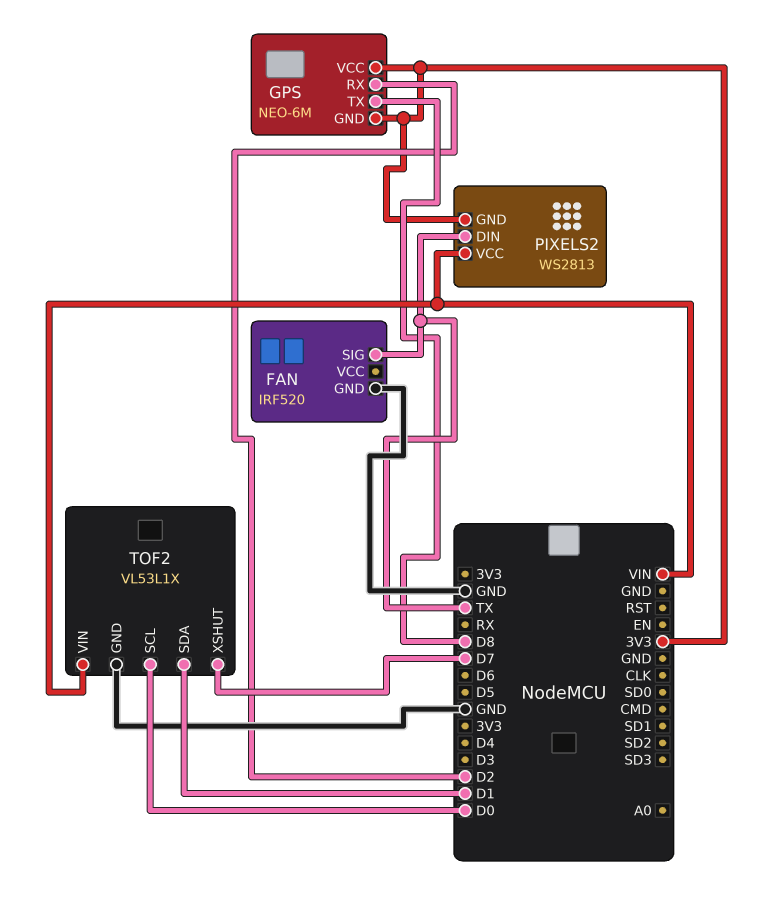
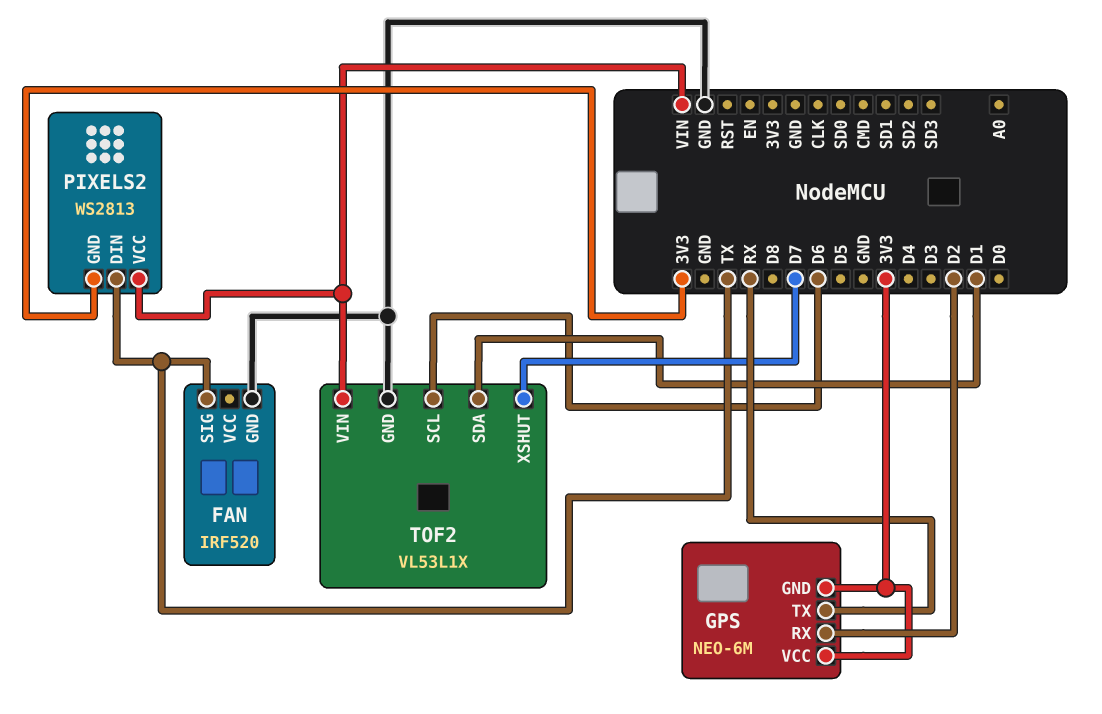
GPS pin TX: D8 -> RX
TOF2 pin SCL: D0 -> D6

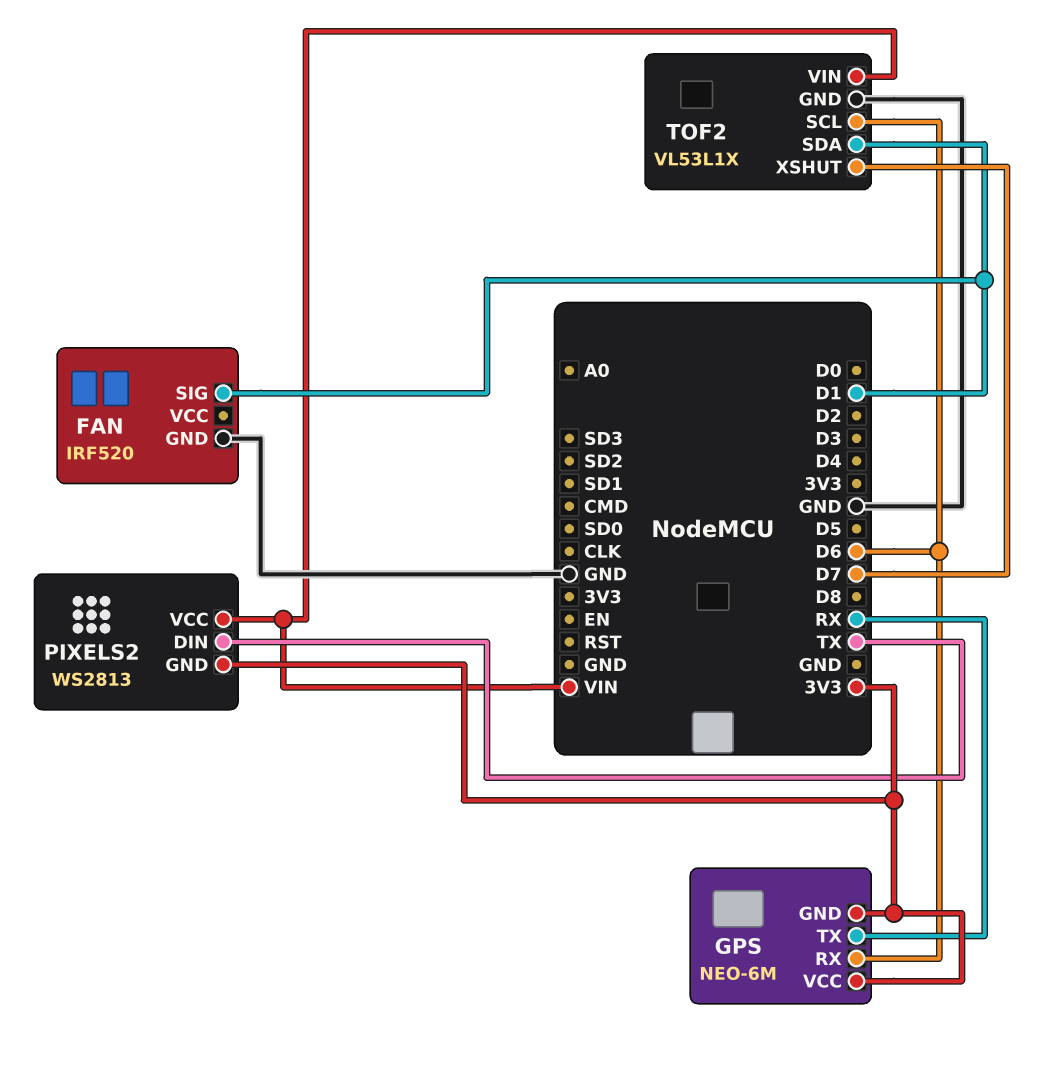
FAN pin SIG: TX -> D1
GPS pin RX: D2 -> D6

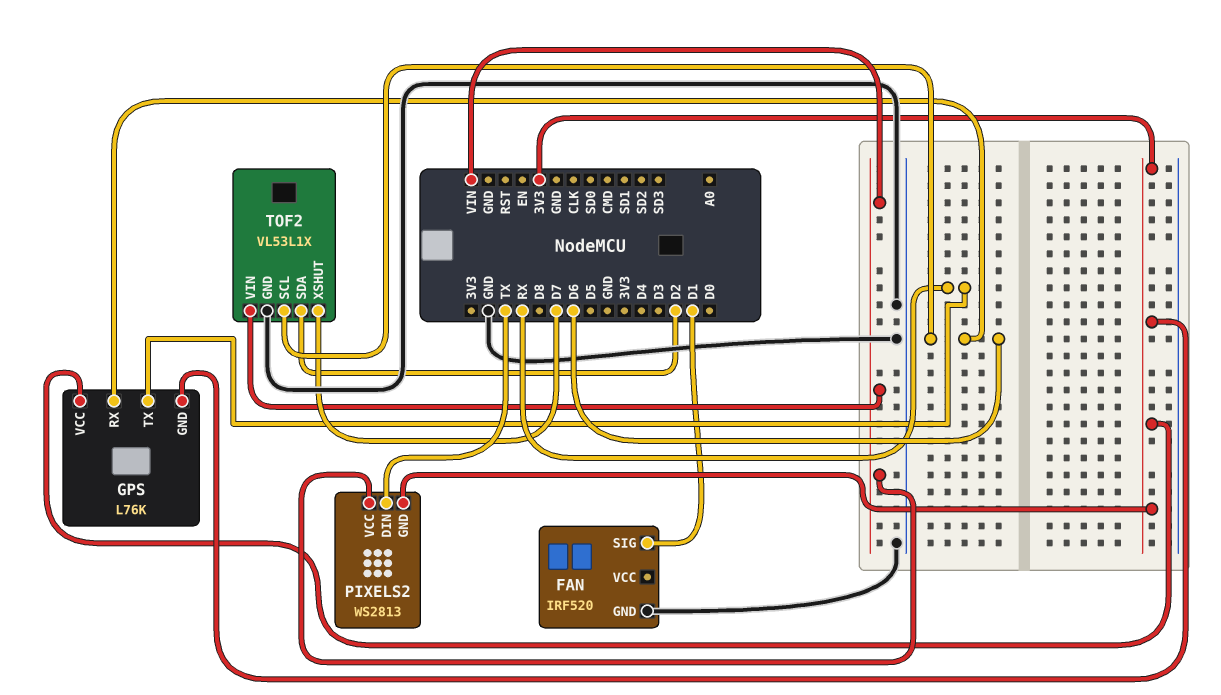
GPS: NEO-6M -> L76K
TOF2 pin SDA: D1 -> D2

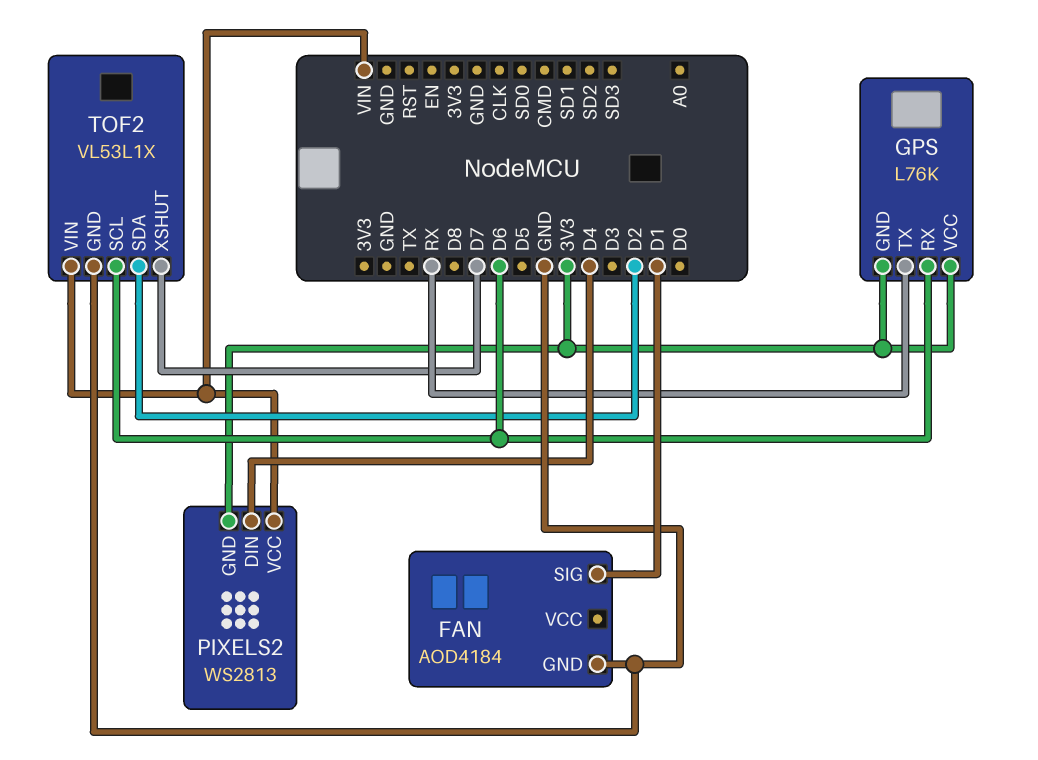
FAN: IRF520 -> AOD4184
PIXELS2 pin DIN: TX -> D4

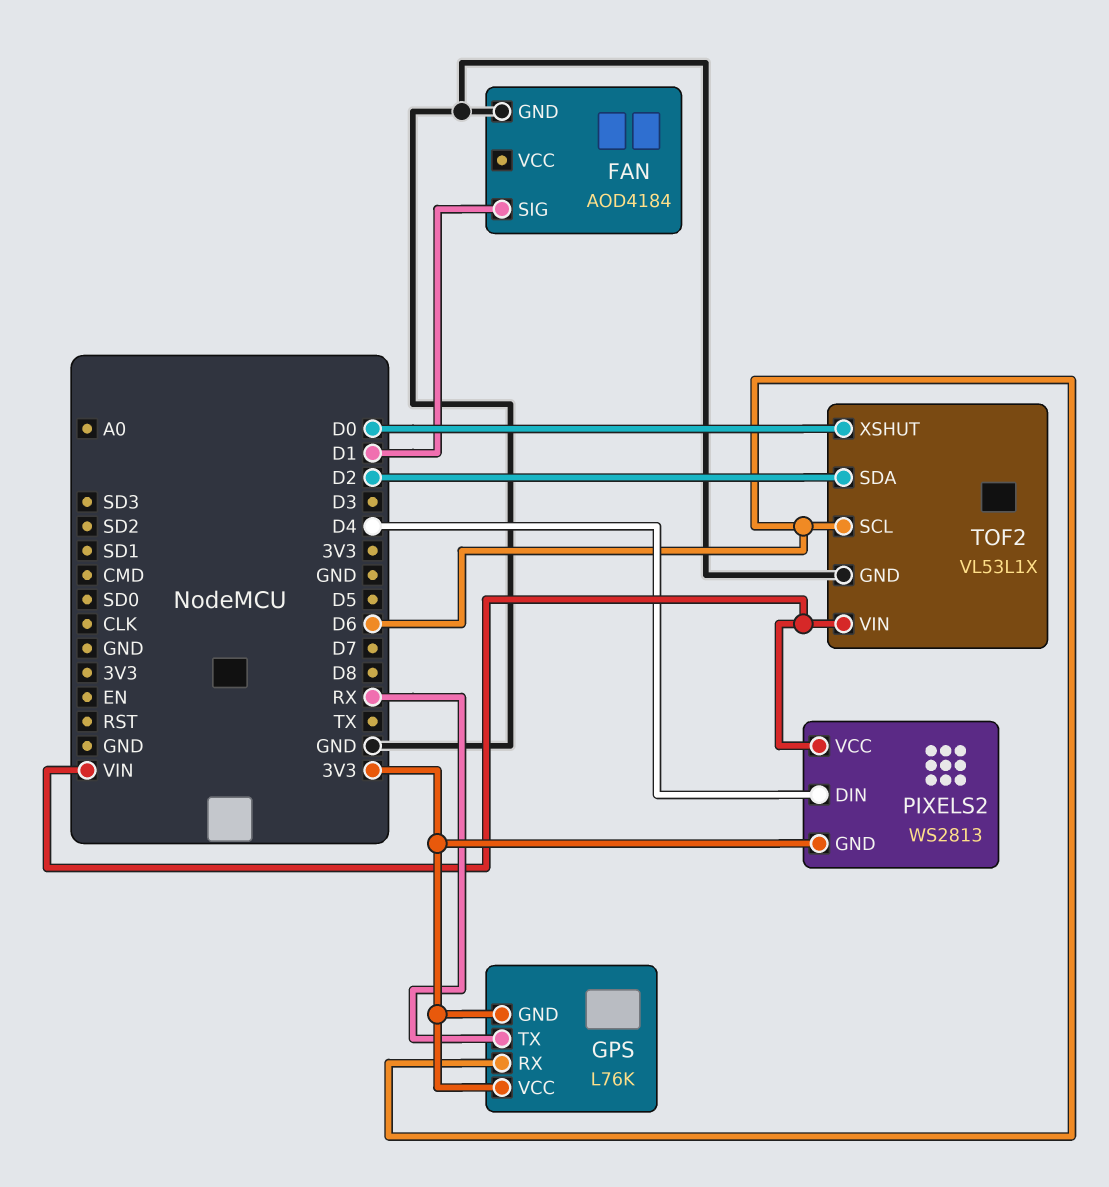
TOF2 pin XSHUT: D7 -> D0

